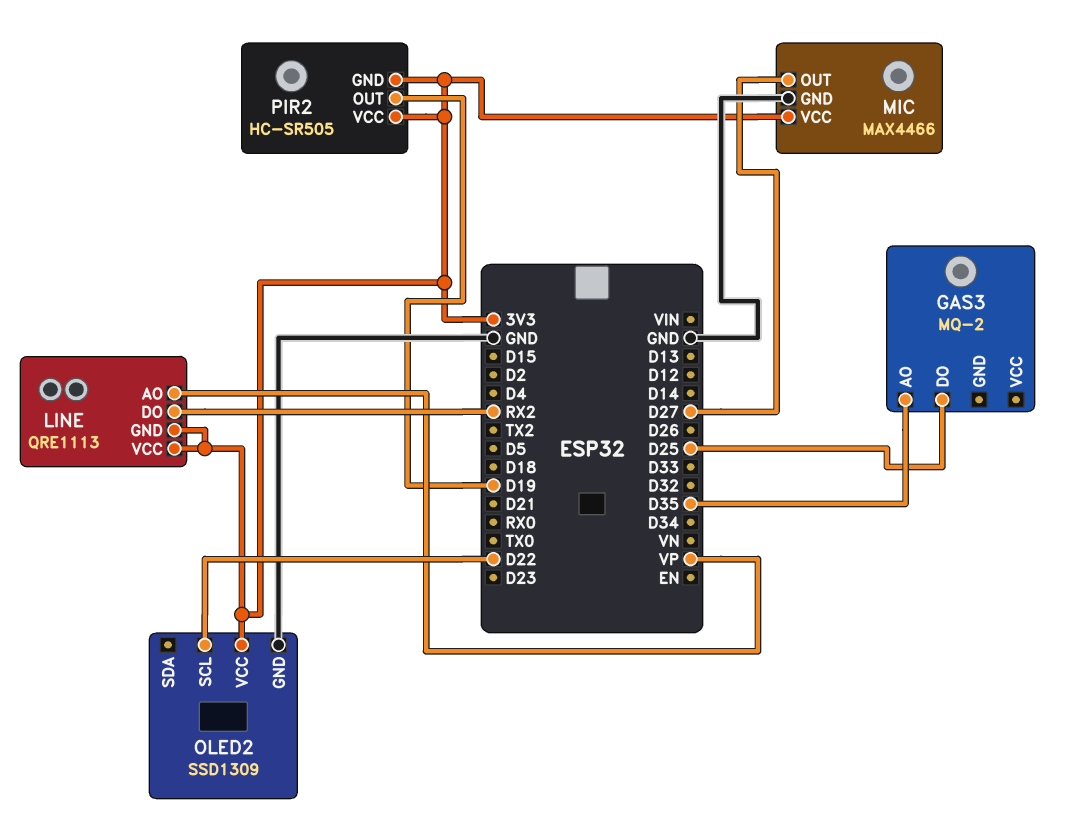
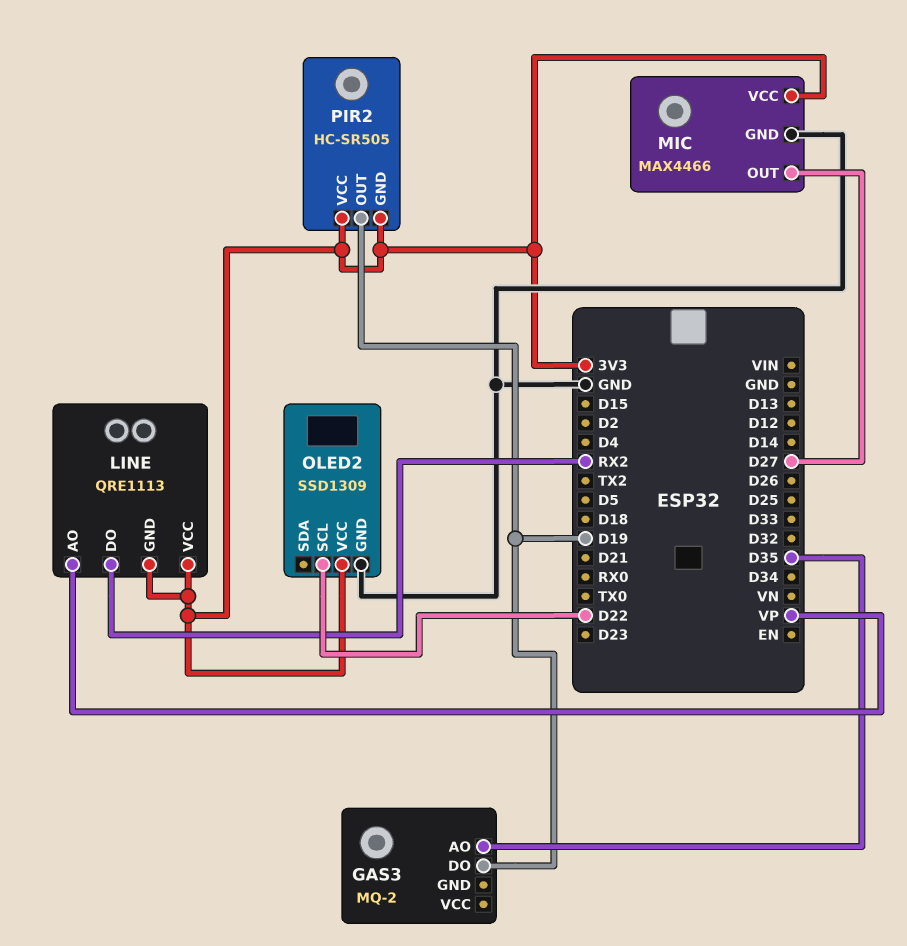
GAS3 pin DO: D25 -> D19

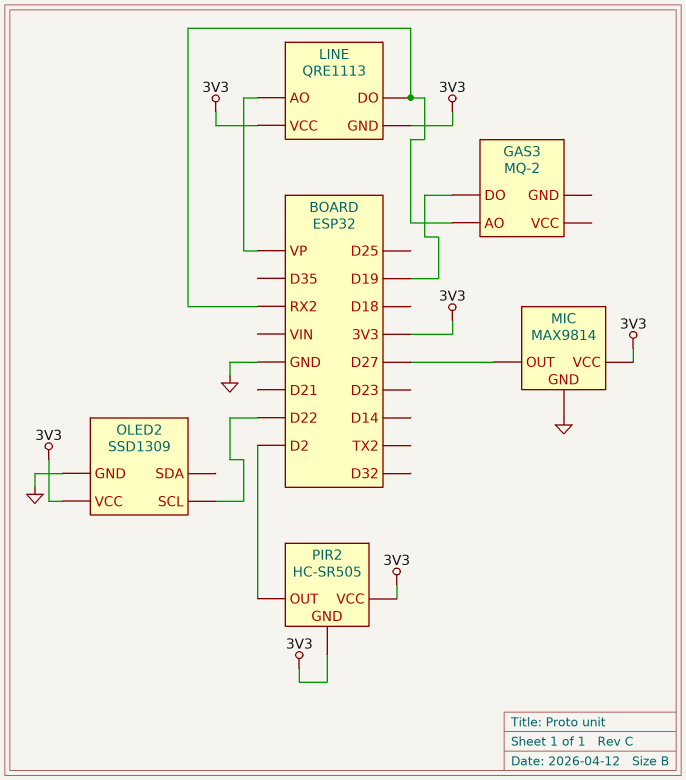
GAS3 pin AO: D35 -> RX2
MIC: MAX4466 -> MAX9814
PIR2 pin OUT: D19 -> D2

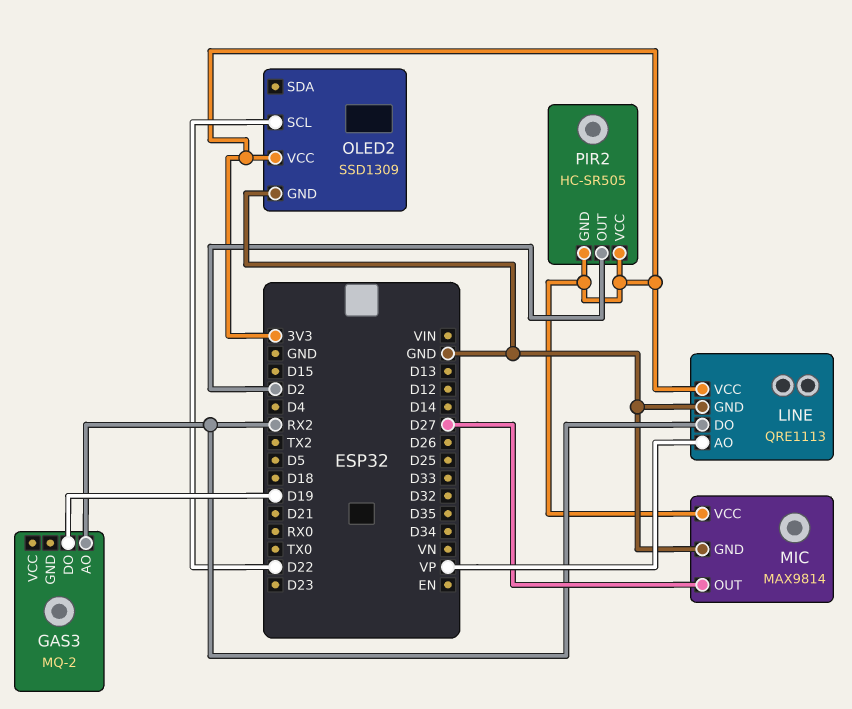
LINE pin GND: 3V3 -> GND

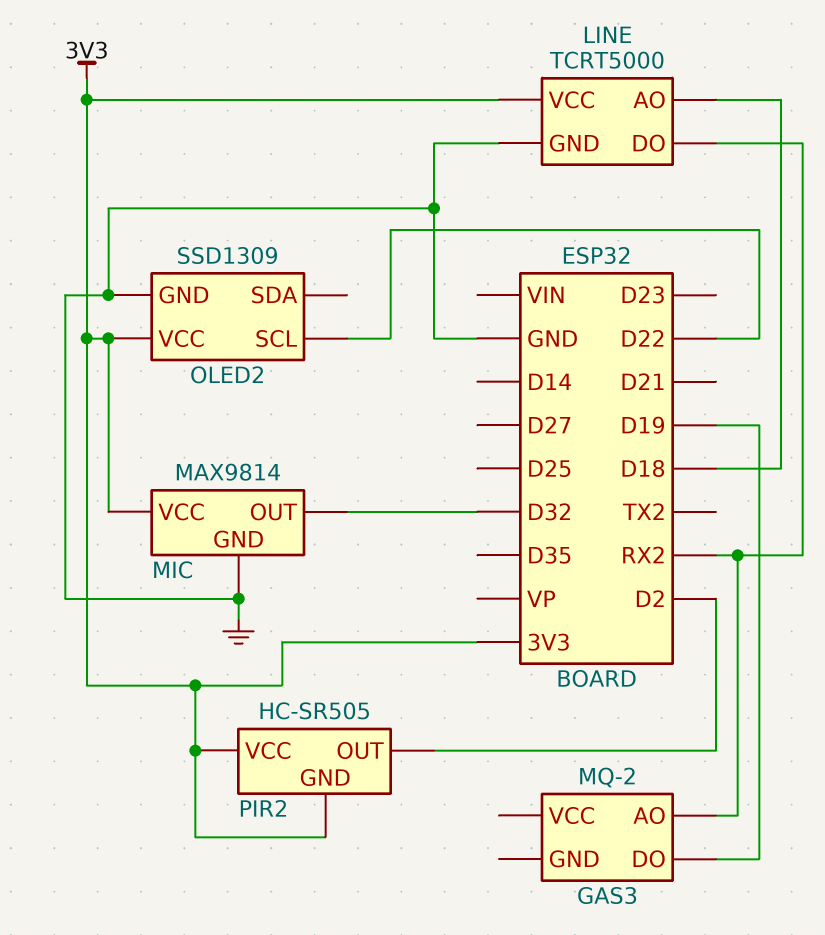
LINE: QRE1113 -> TCRT5000
LINE pin AO: VP -> D18
MIC pin OUT: D27 -> D32

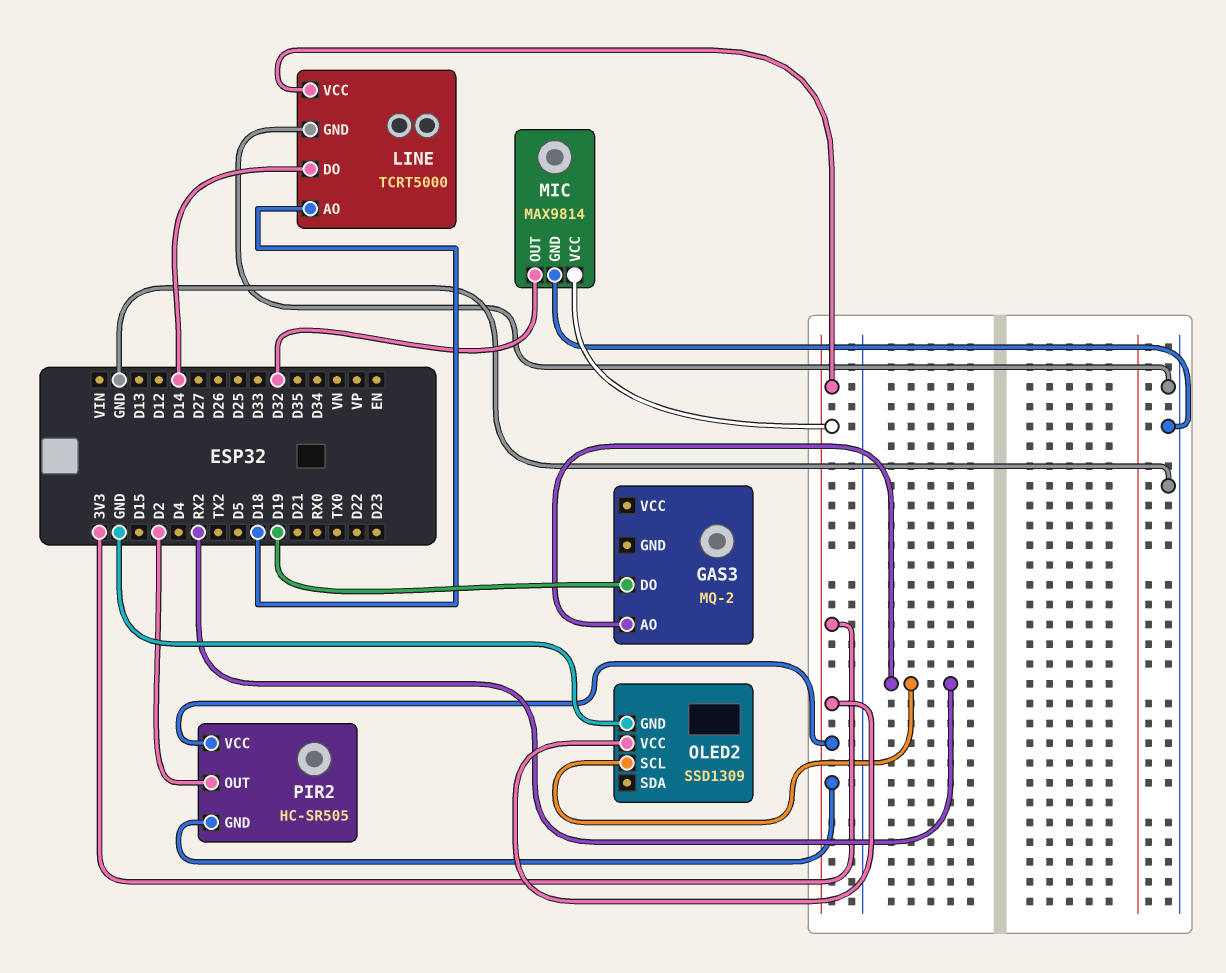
LINE pin DO: RX2 -> D14
OLED2 pin SCL: D22 -> RX2

